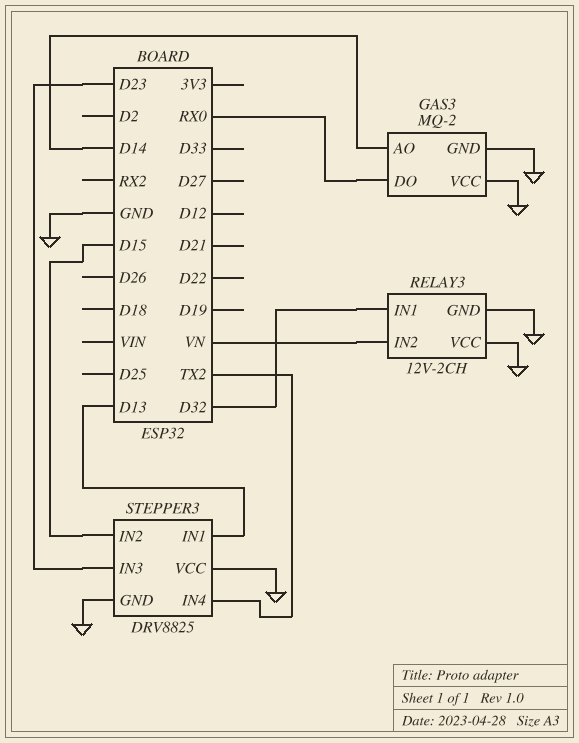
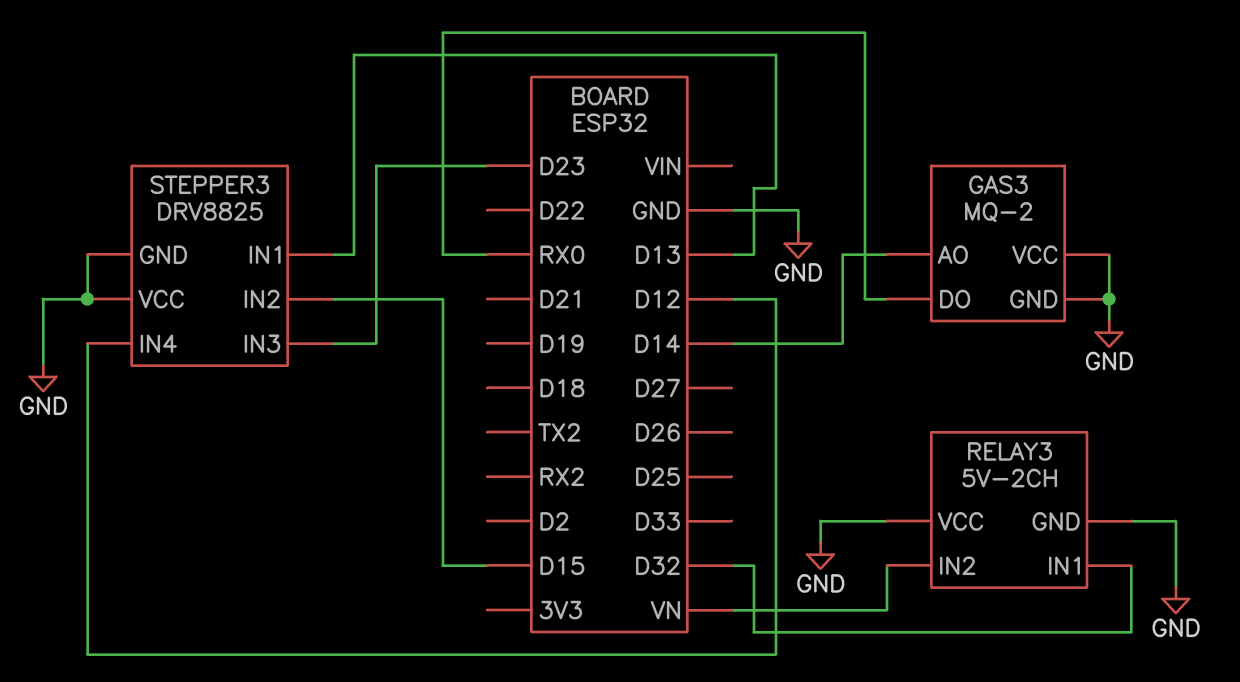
RELAY3: 12V-2CH -> 5V-2CH
STEPPER3 pin IN4: TX2 -> D12

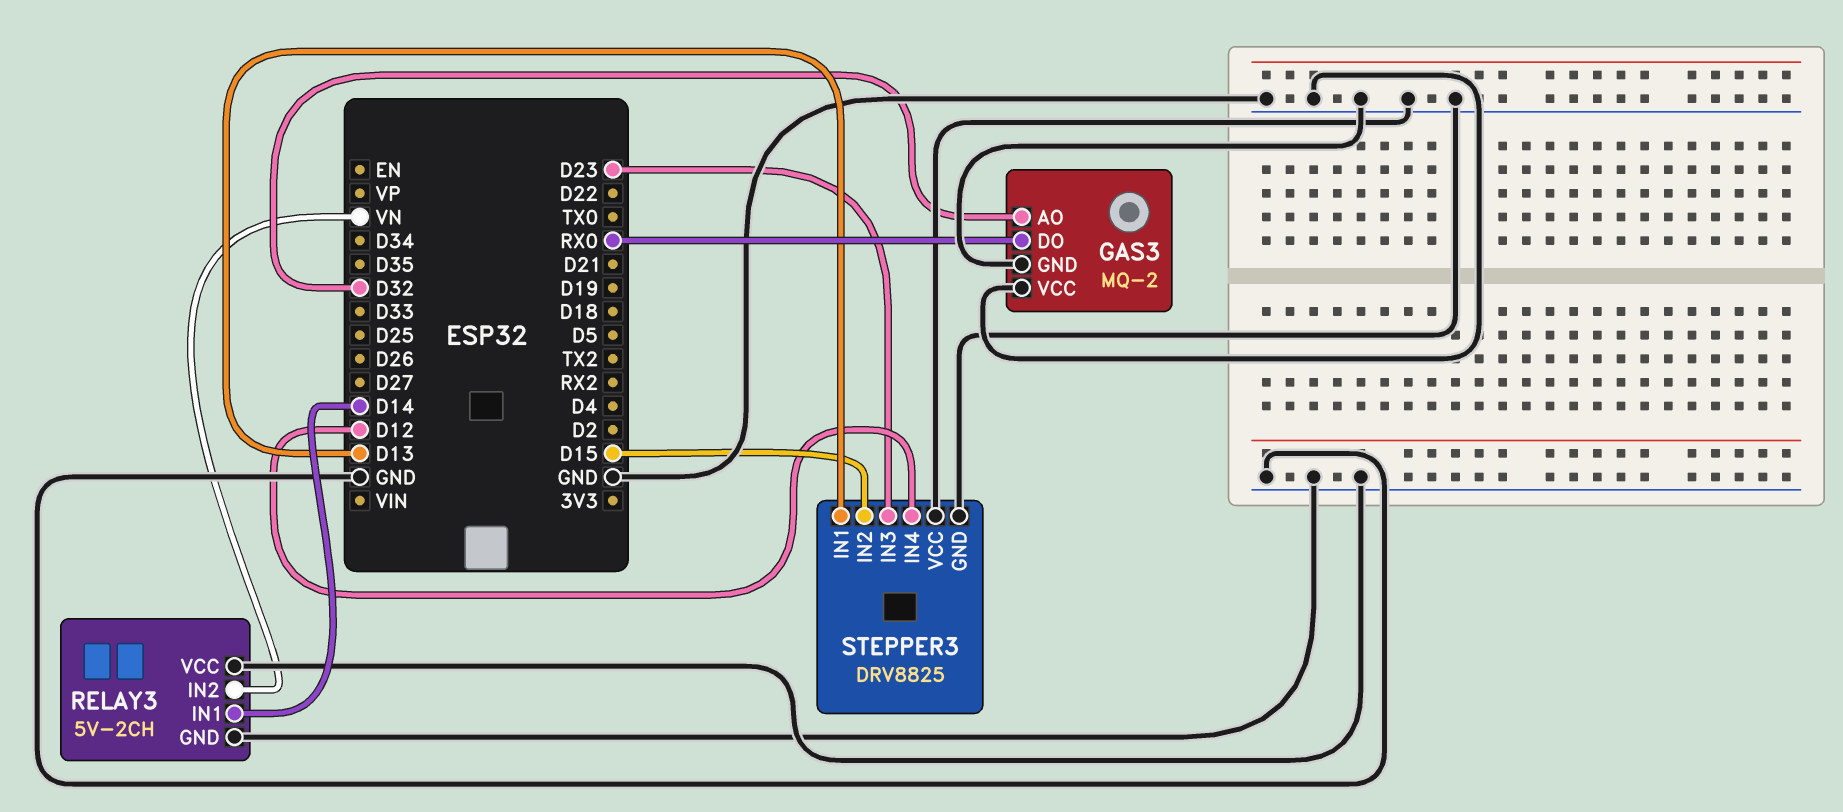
GAS3 pin AO: D14 -> D32
RELAY3 pin IN1: D32 -> D14

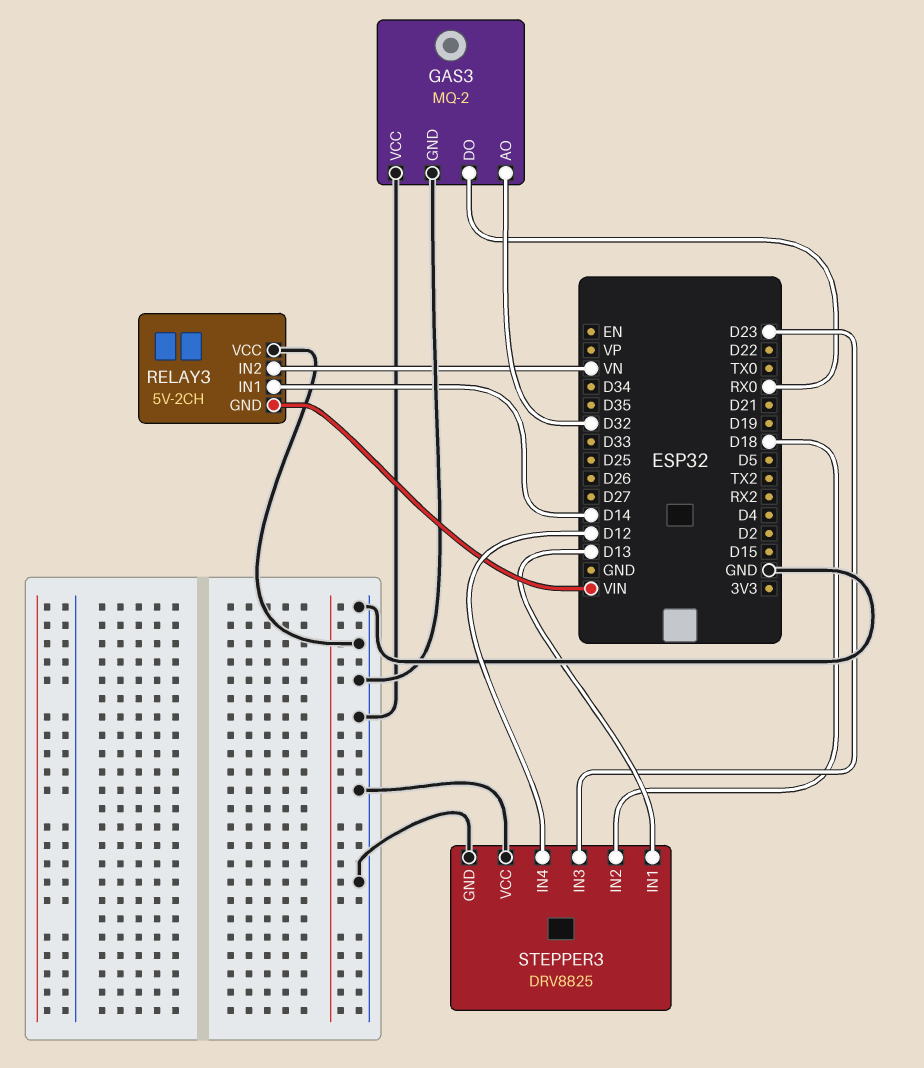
RELAY3 pin GND: GND -> VIN
STEPPER3 pin IN2: D15 -> D18

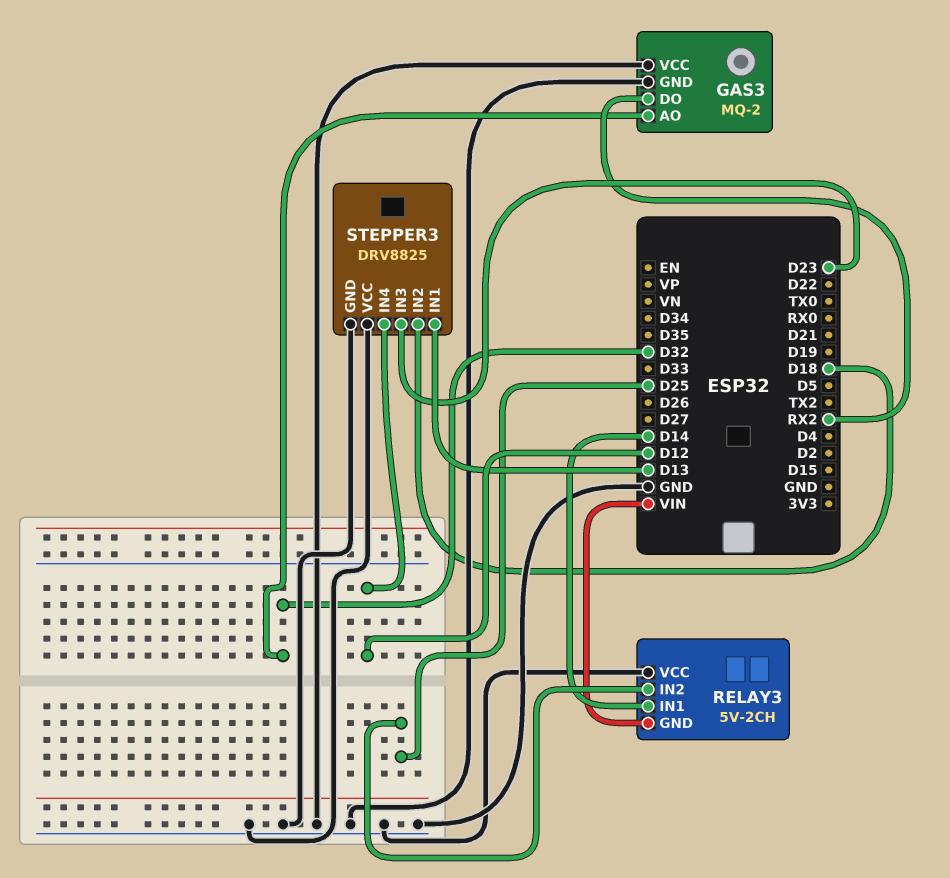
GAS3 pin DO: RX0 -> RX2
RELAY3 pin IN2: VN -> D25

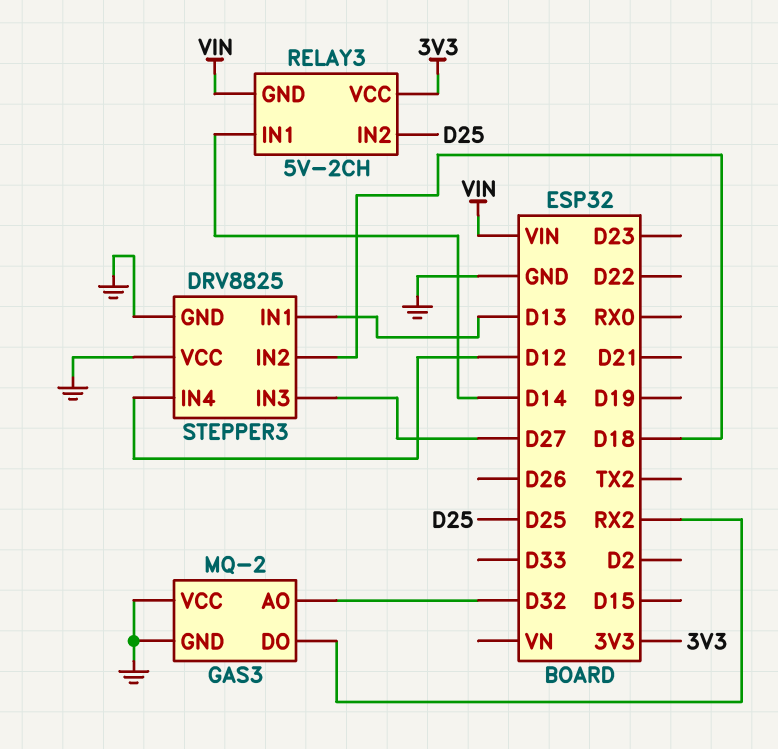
RELAY3 pin VCC: GND -> 3V3
STEPPER3 pin IN3: D23 -> D27

